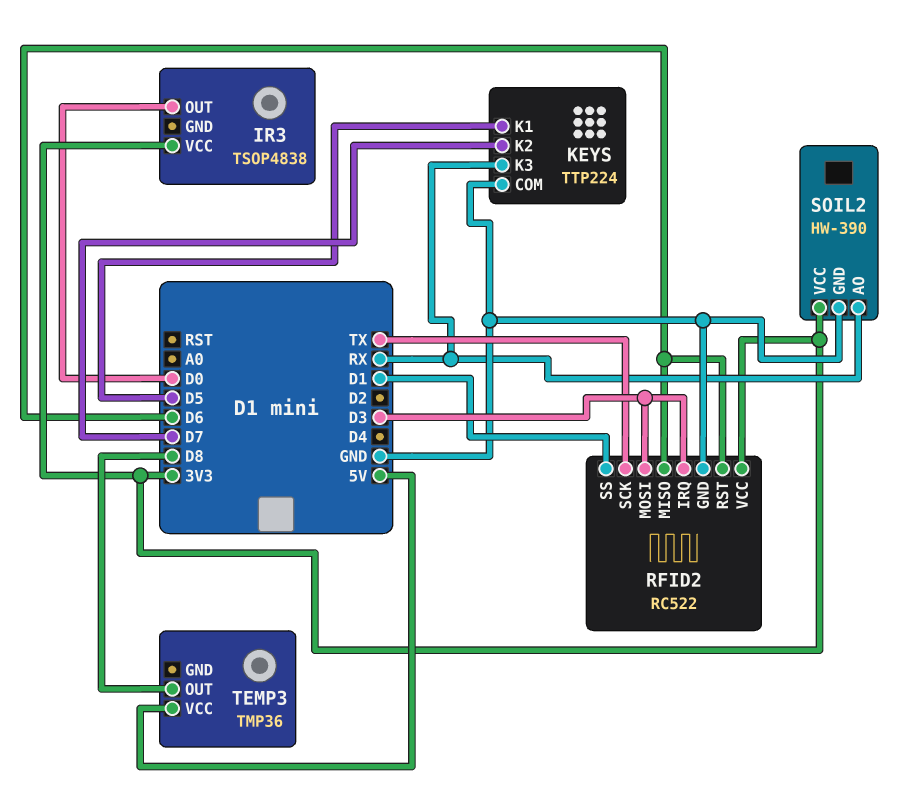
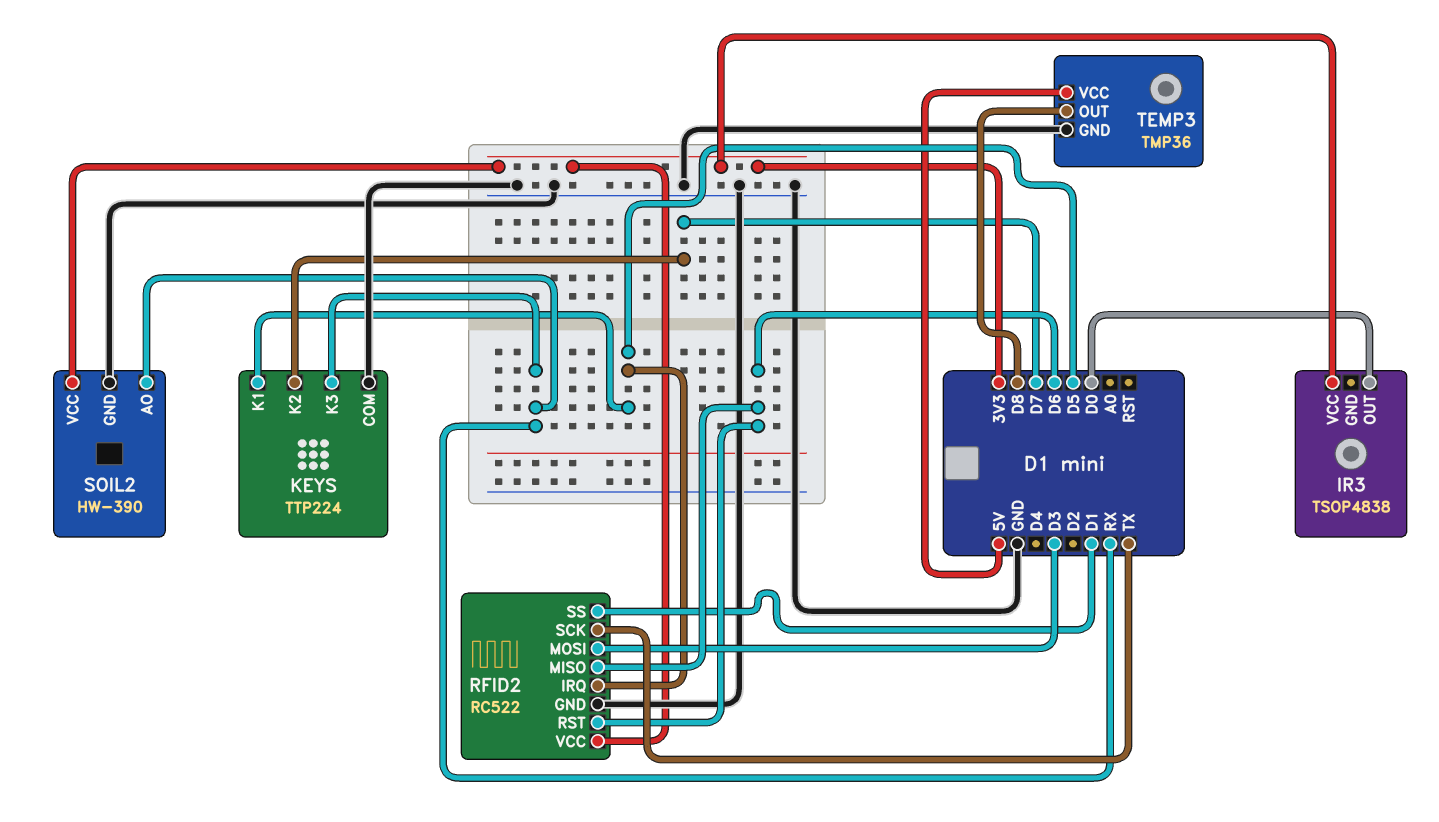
RFID2 pin IRQ: D3 -> D5
TEMP3 pin GND: none -> GND

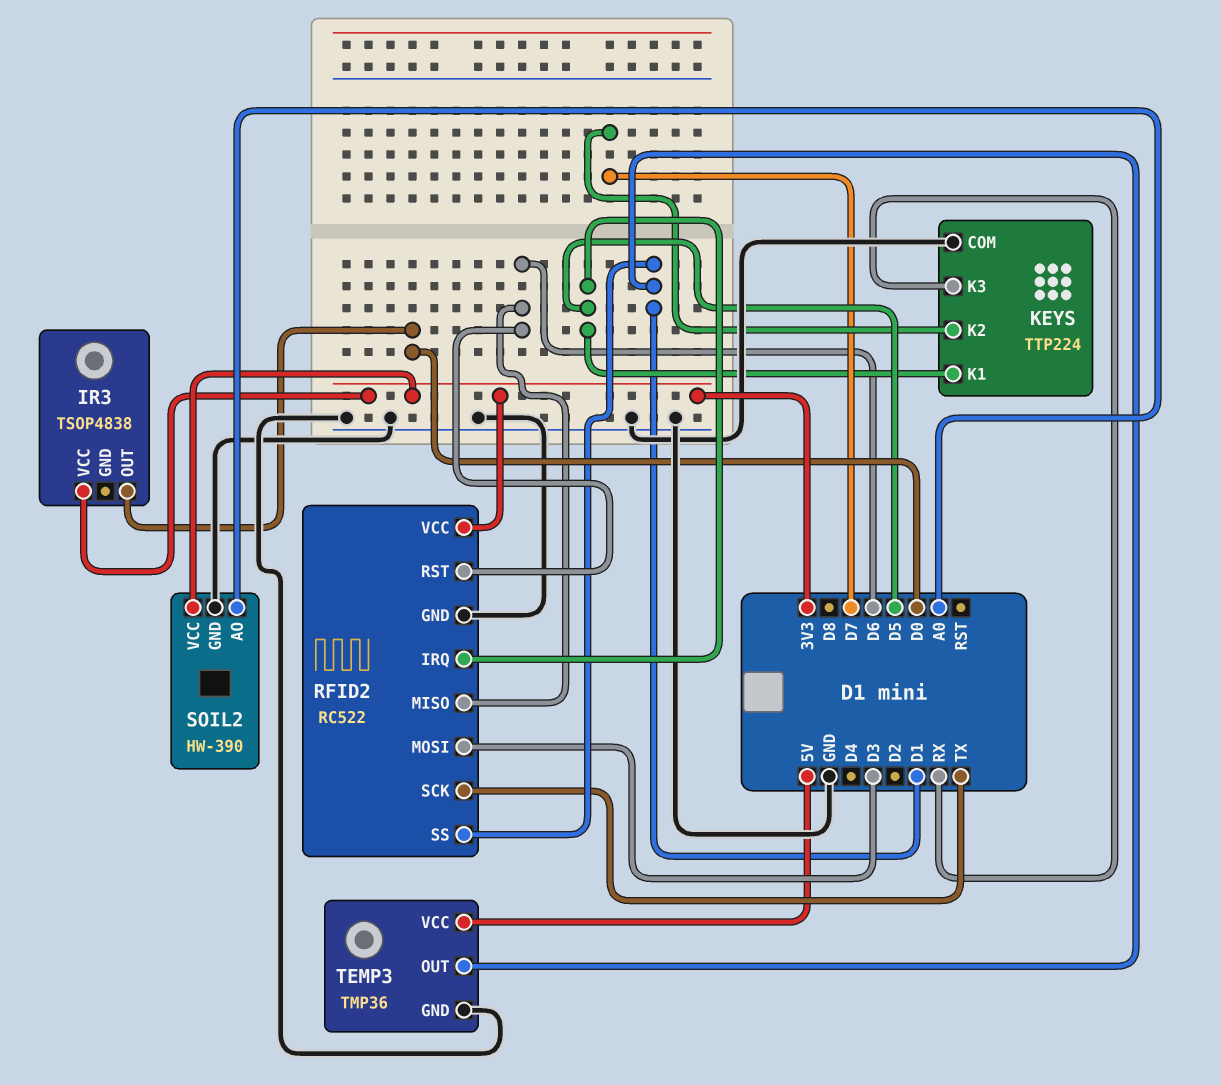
SOIL2 pin AO: RX -> A0
TEMP3 pin OUT: D8 -> D1

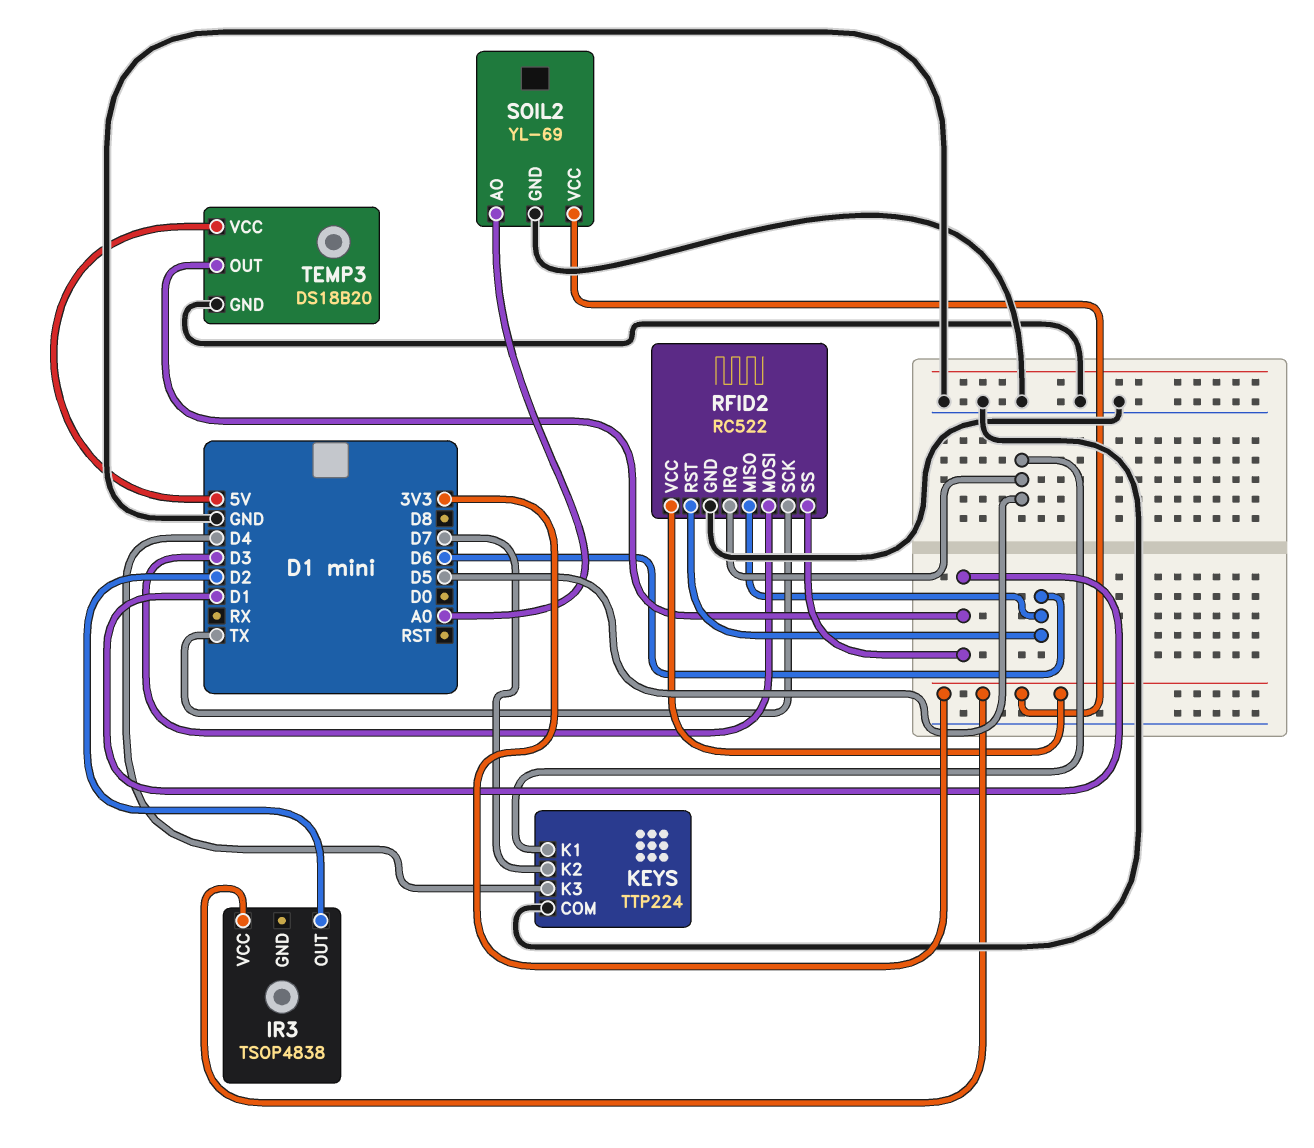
IR3 pin OUT: D0 -> D2
KEYS pin K3: RX -> D4
SOIL2: HW-390 -> YL-69
TEMP3: TMP36 -> DS18B20

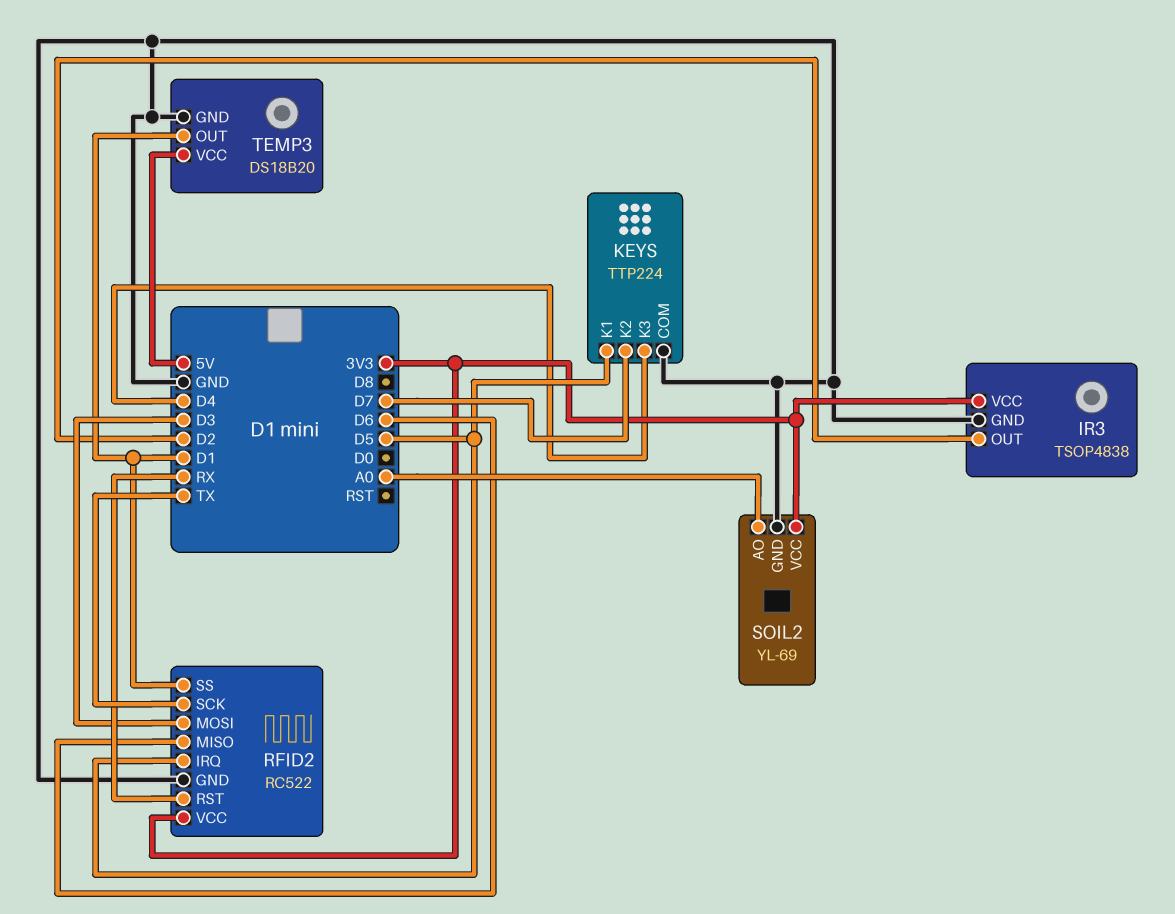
IR3 pin GND: none -> GND
RFID2 pin RST: D6 -> RX

